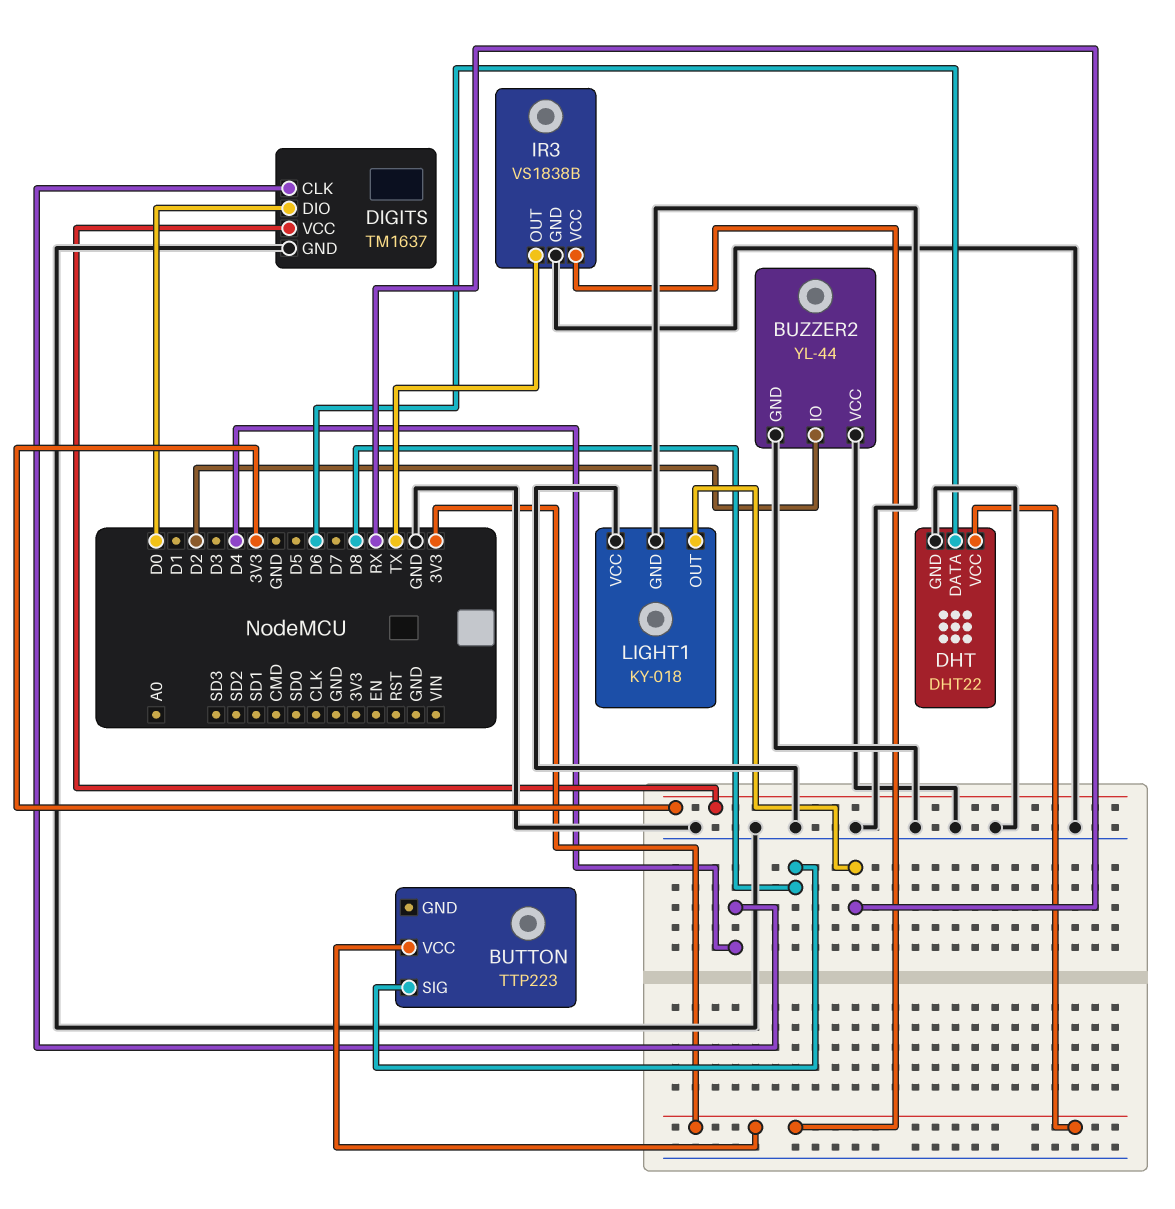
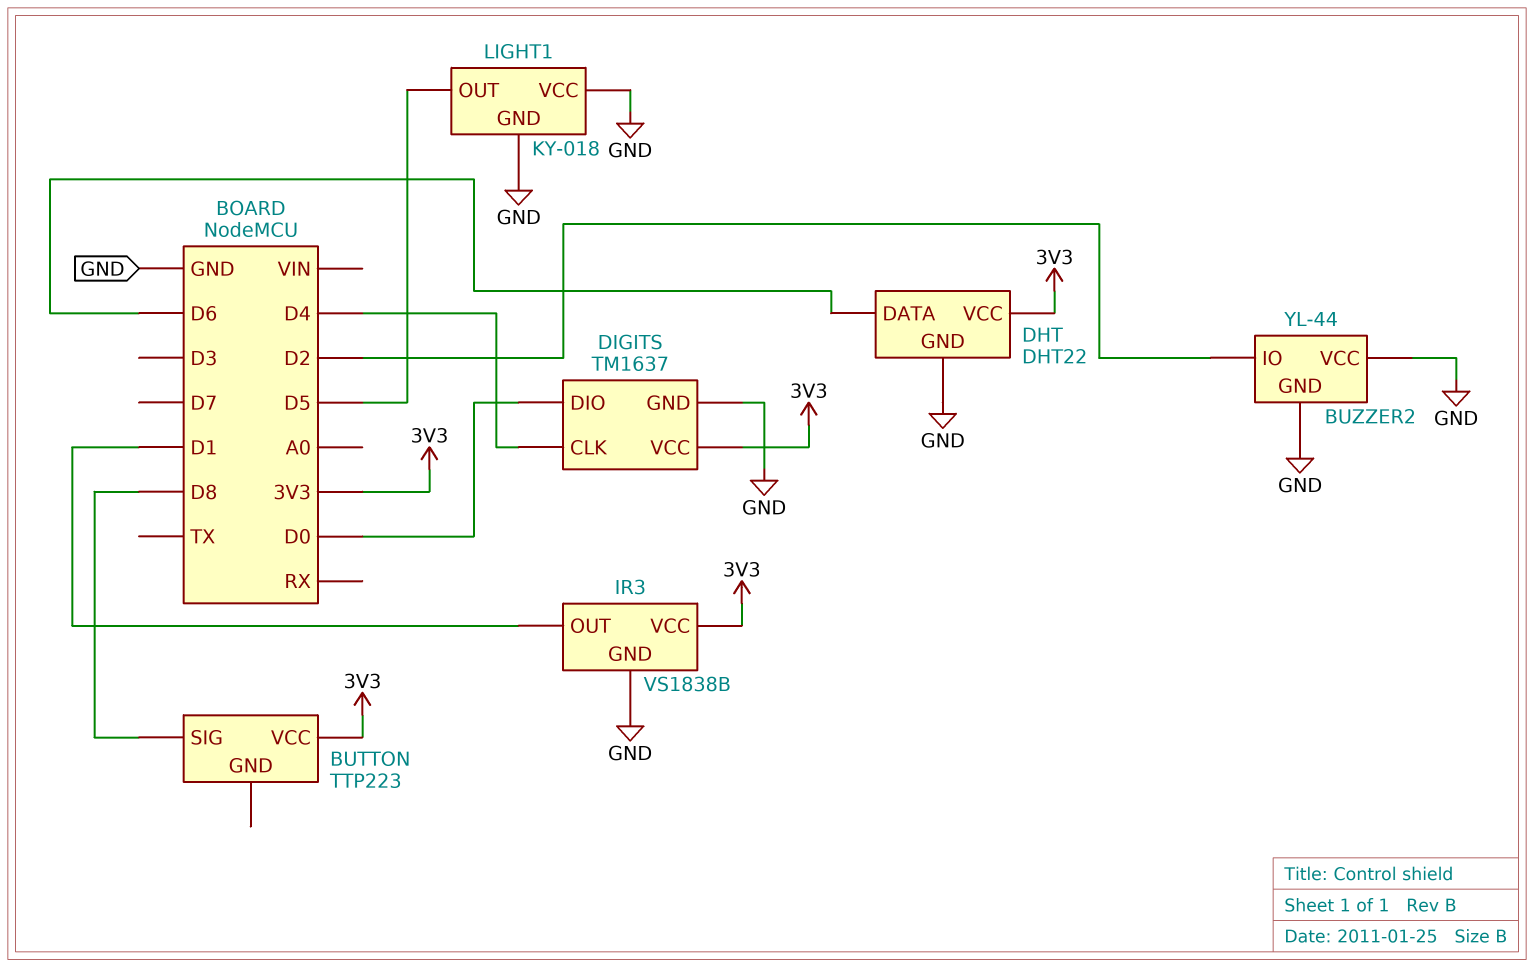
IR3 pin OUT: TX -> D1
LIGHT1 pin OUT: RX -> D5

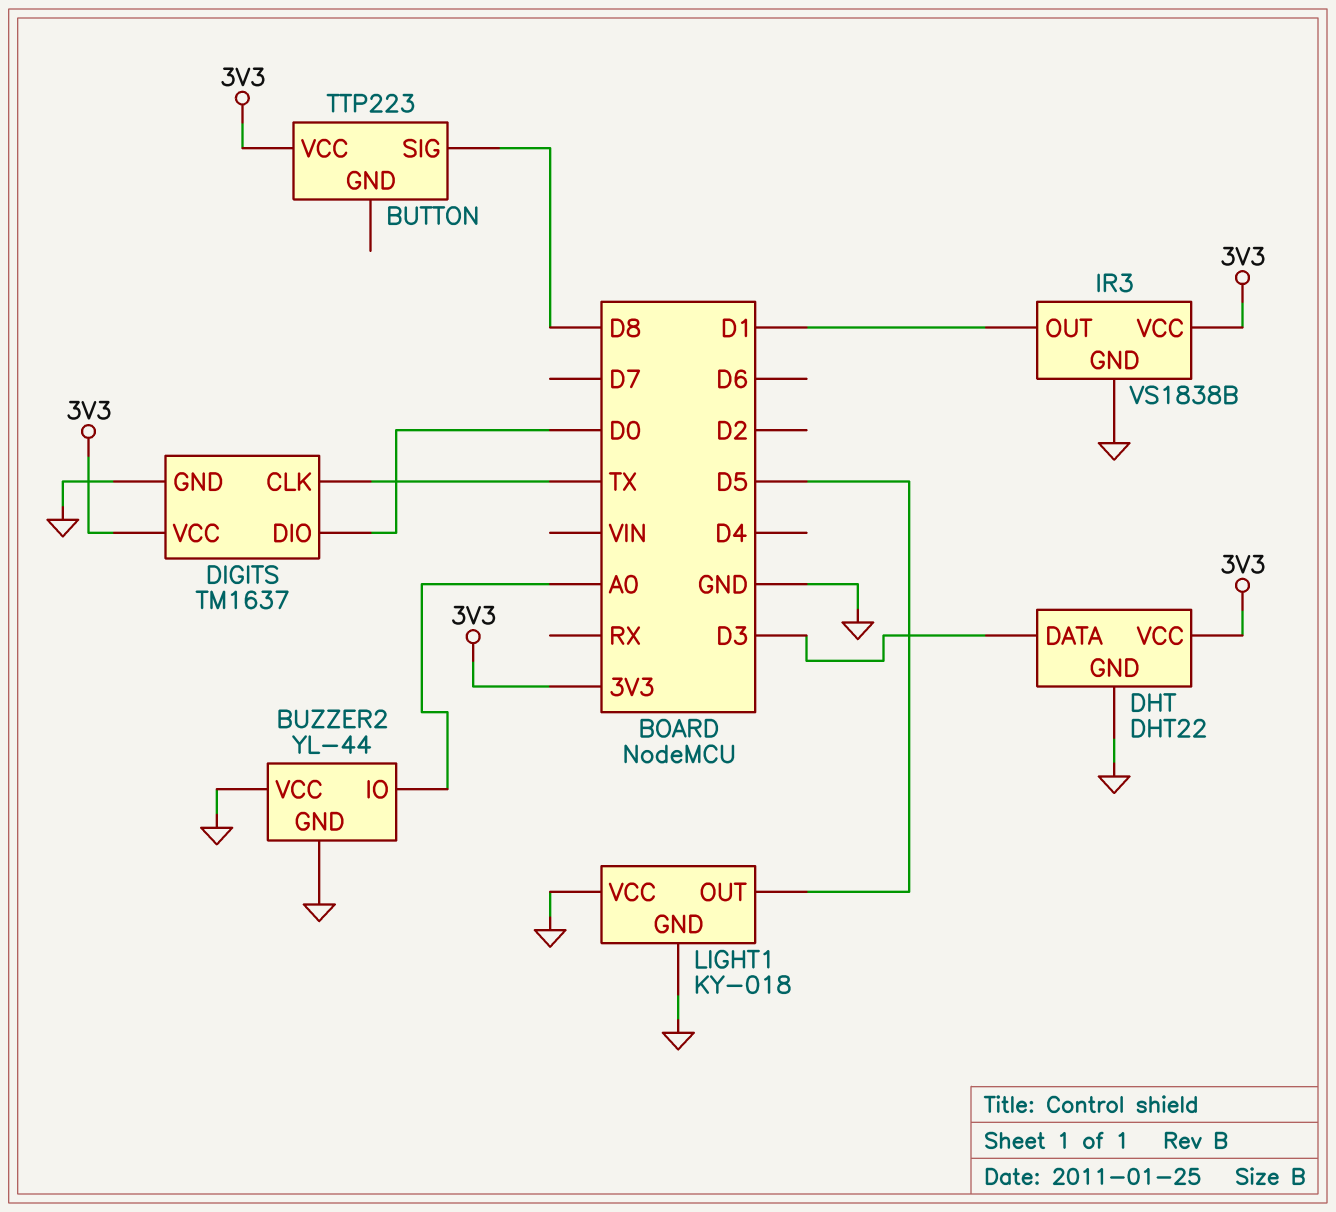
BUZZER2 pin IO: D2 -> A0
DHT pin DATA: D6 -> D3
DIGITS pin CLK: D4 -> TX

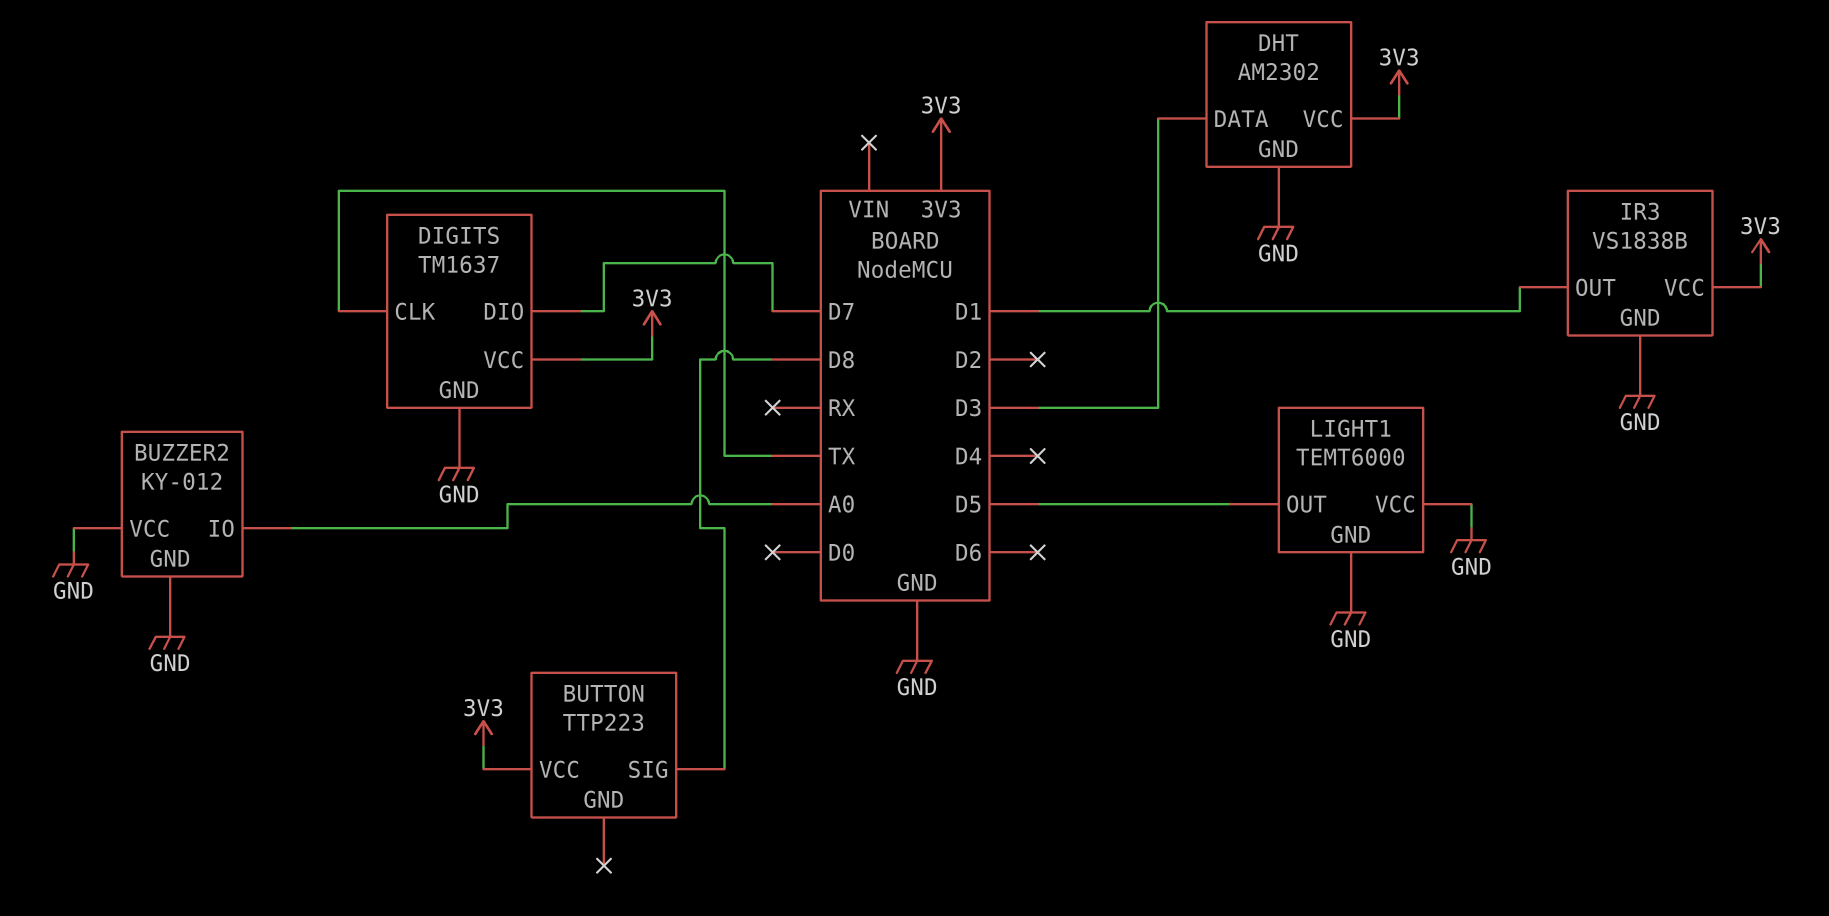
BUZZER2: YL-44 -> KY-012
DHT: DHT22 -> AM2302
DIGITS pin DIO: D0 -> D7
LIGHT1: KY-018 -> TEMT6000

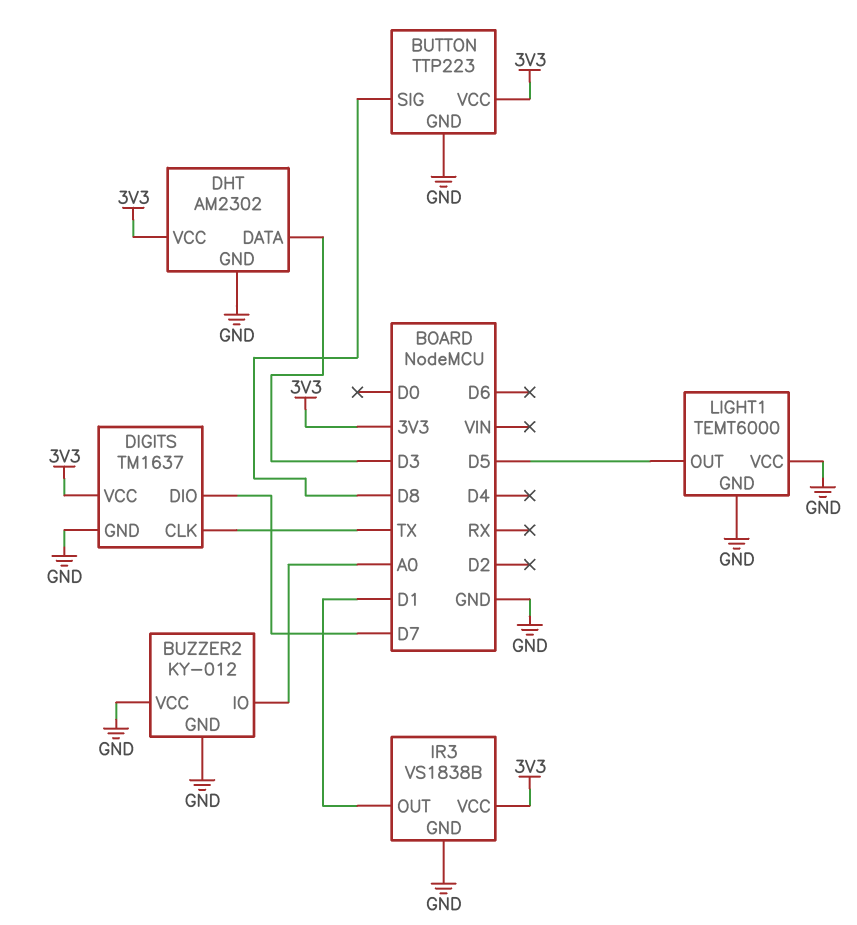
BUTTON pin GND: none -> GND

